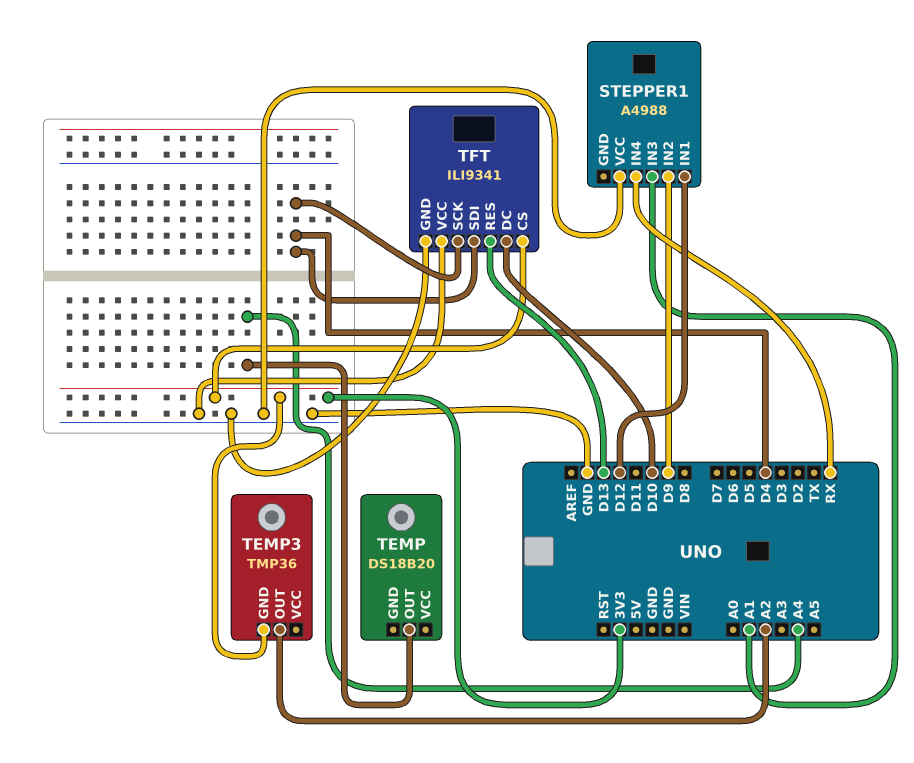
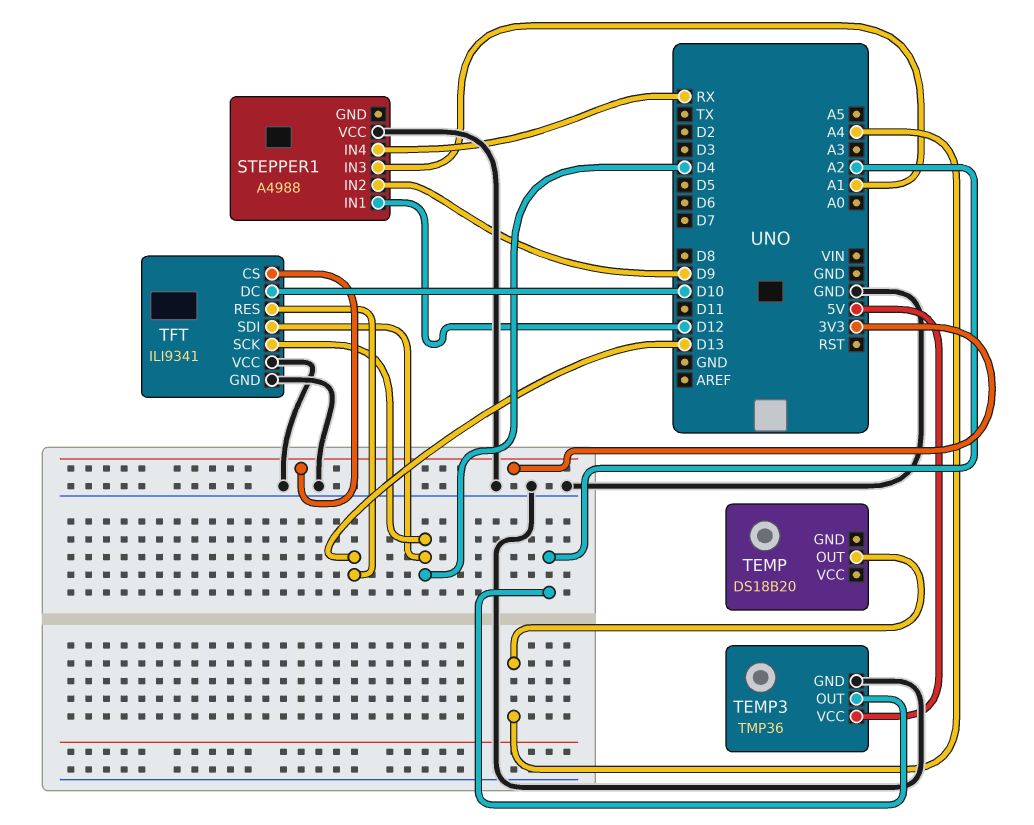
TEMP3 pin GND: 3V3 -> GND
TEMP3 pin VCC: none -> 5V

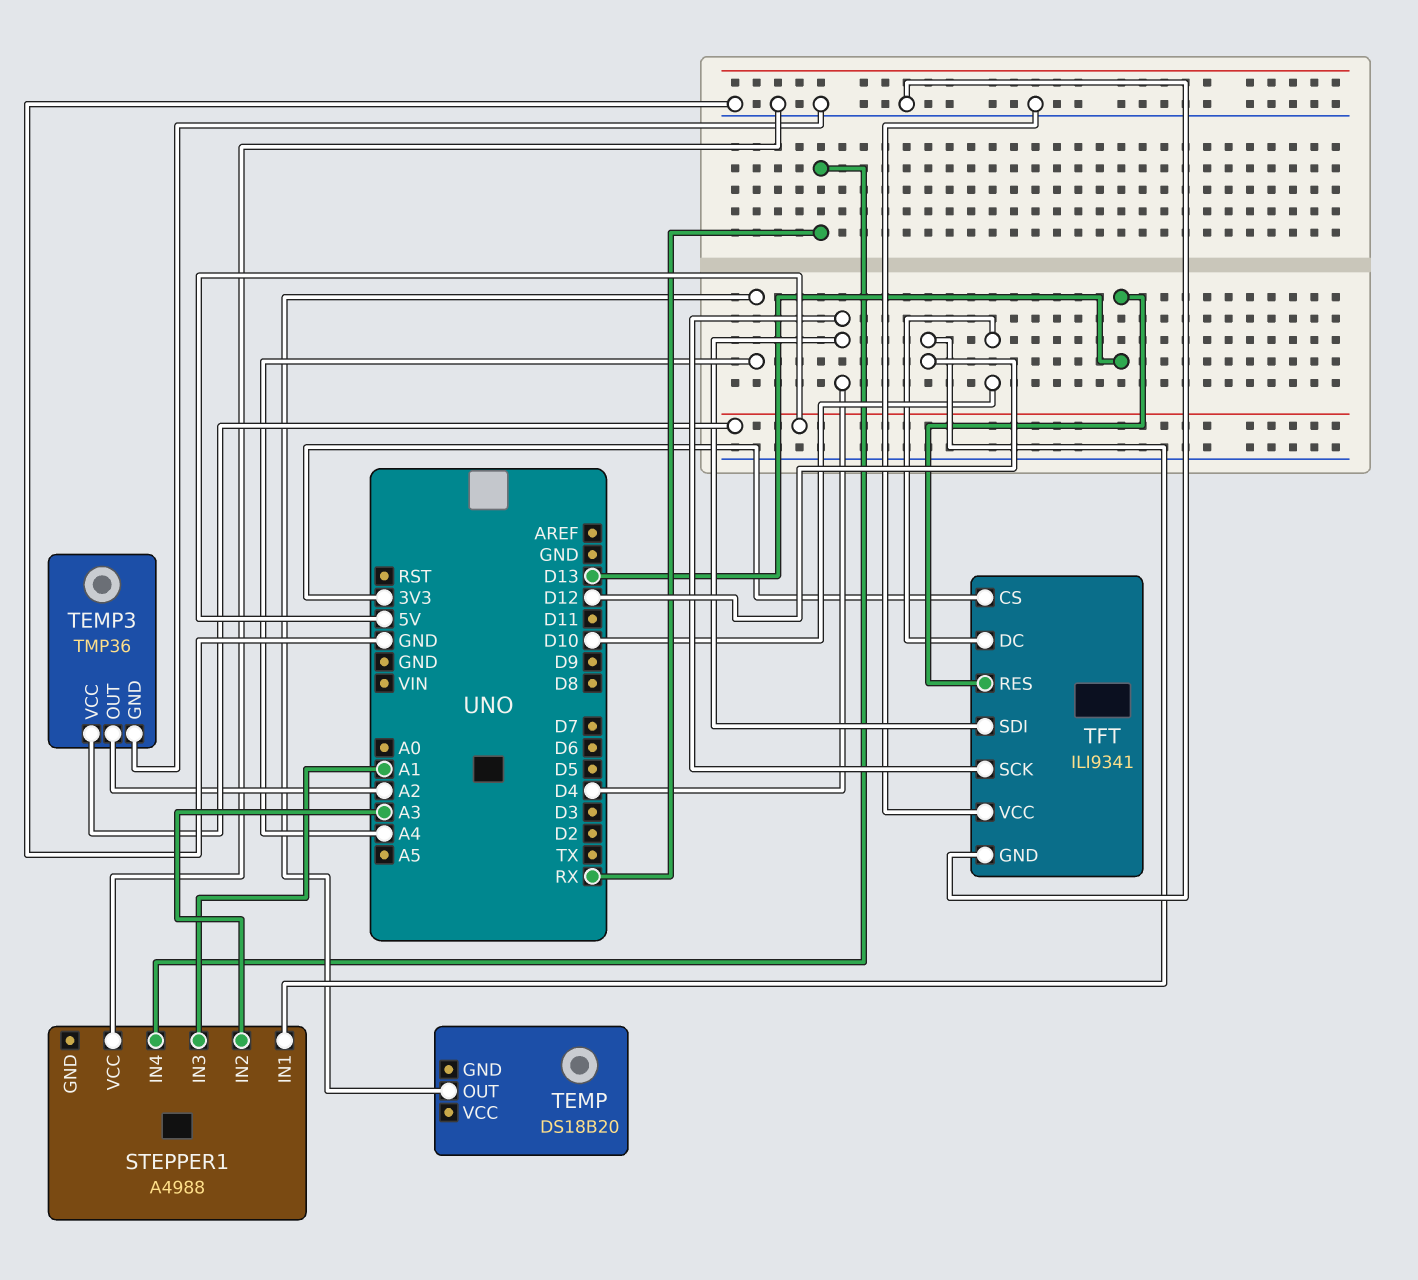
STEPPER1 pin IN2: D9 -> A3

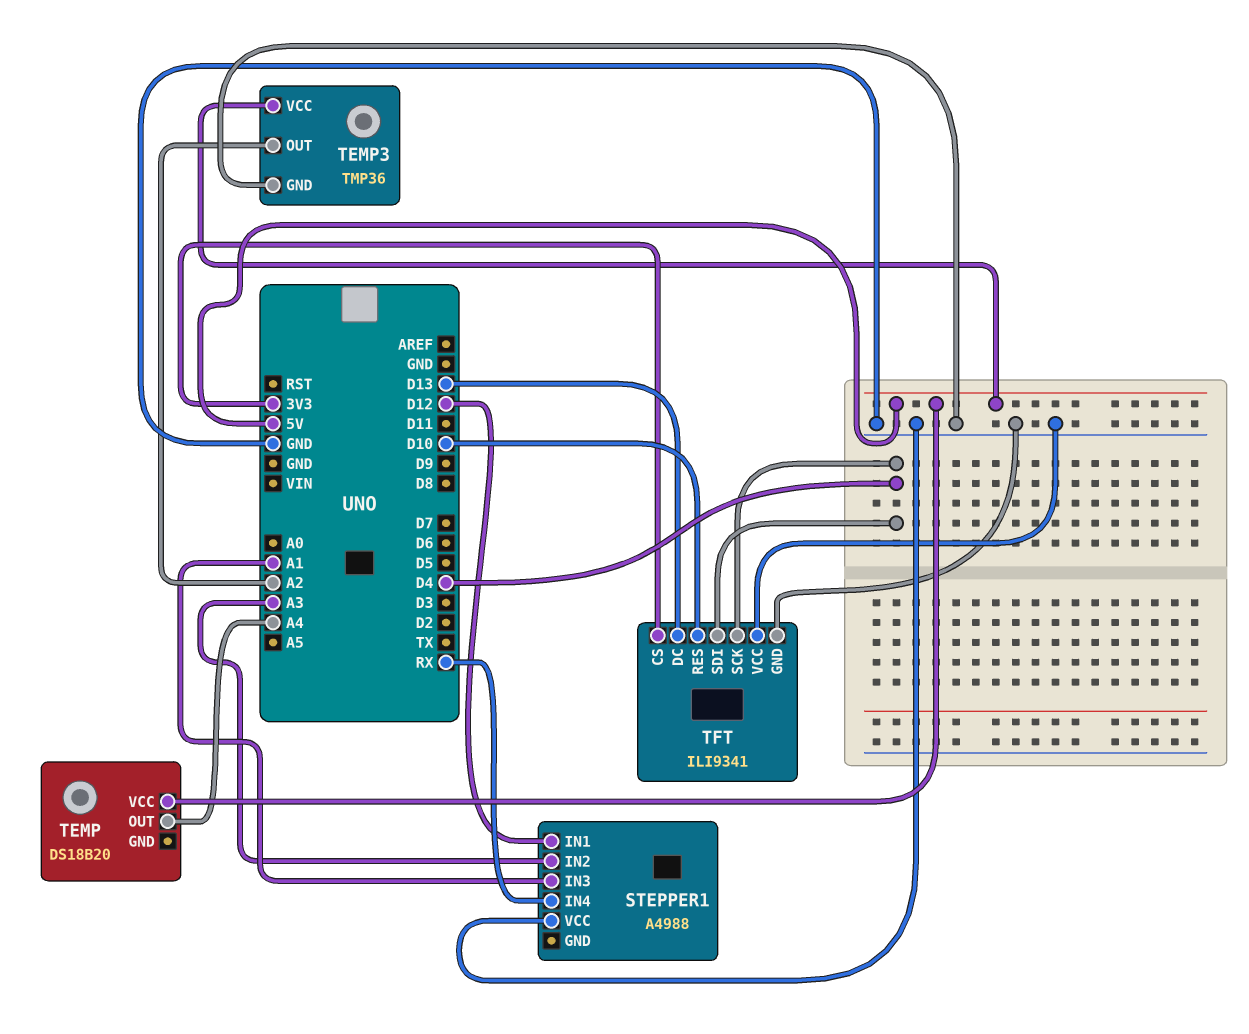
TEMP pin VCC: none -> 5V
TFT pin DC: D10 -> D13
TFT pin RES: D13 -> D10

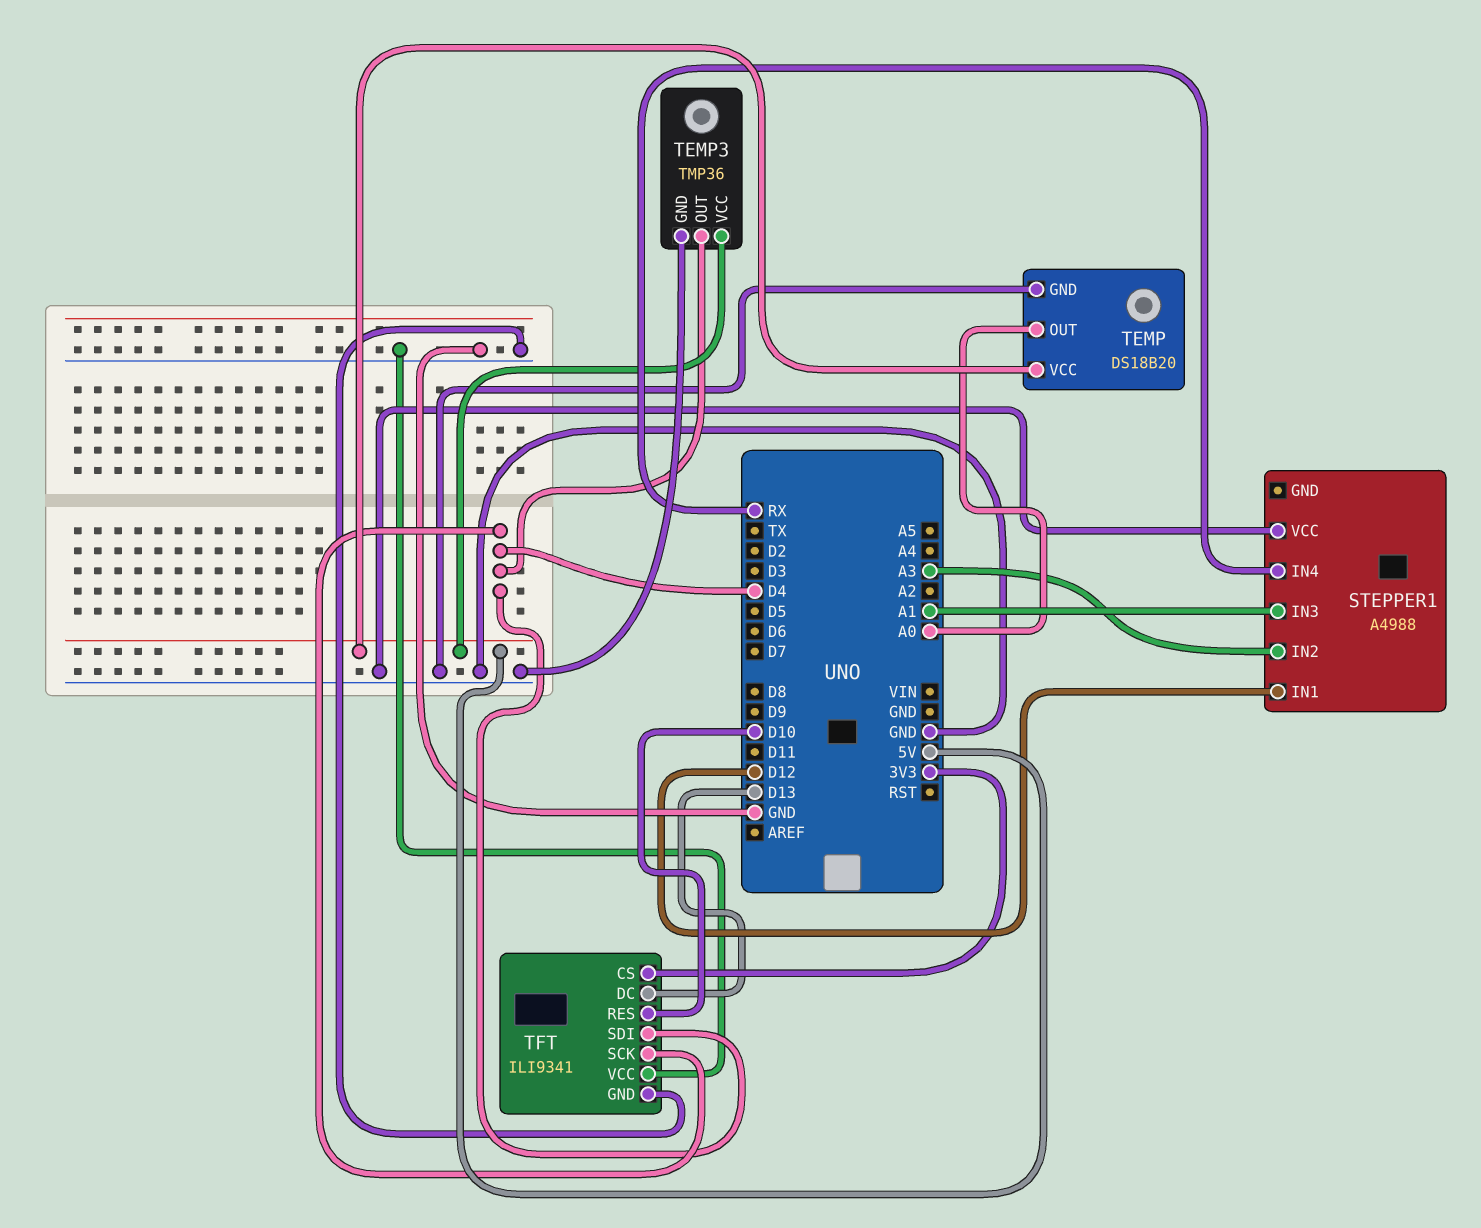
TEMP pin GND: none -> GND
TEMP pin OUT: A4 -> A0
TEMP3 pin OUT: A2 -> D4

